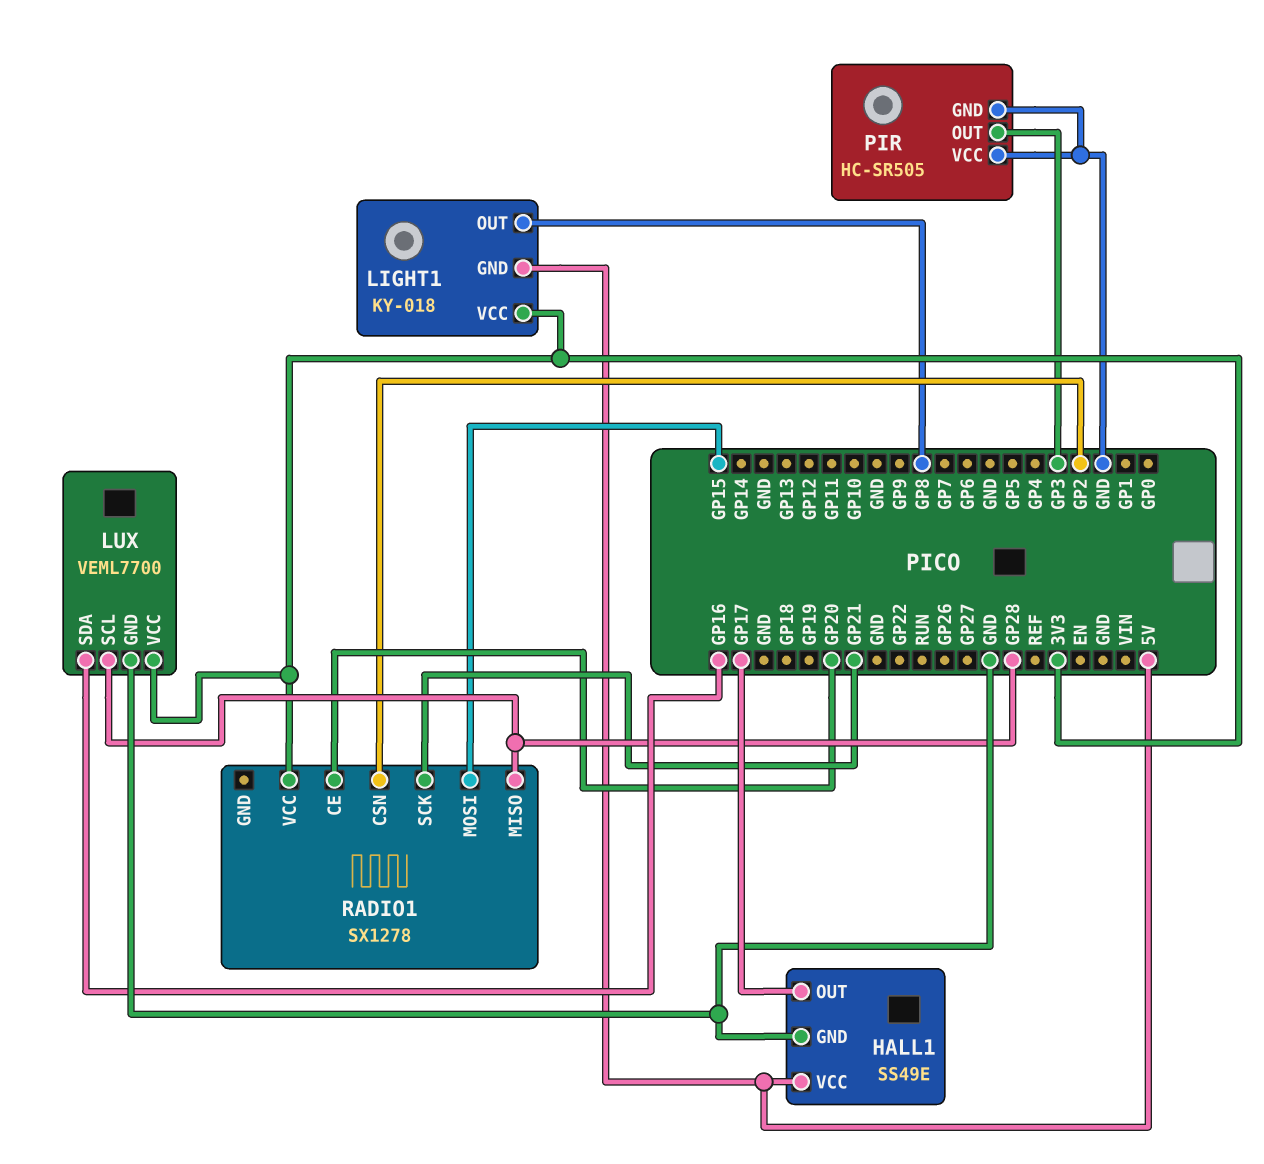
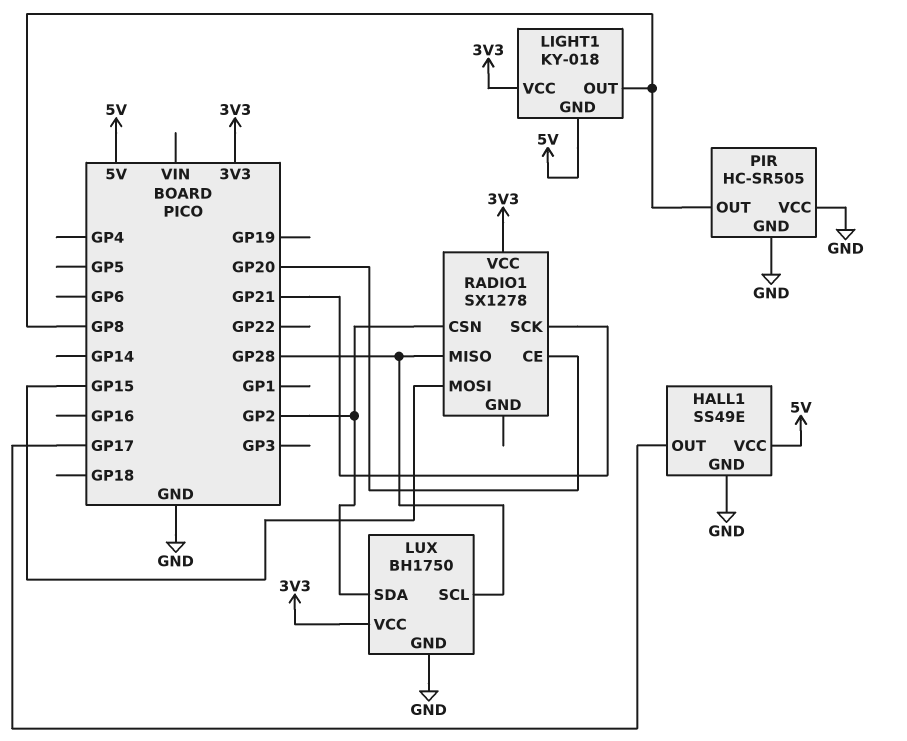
LUX: VEML7700 -> BH1750
LUX pin SDA: GP16 -> GP2
PIR pin OUT: GP3 -> GP8

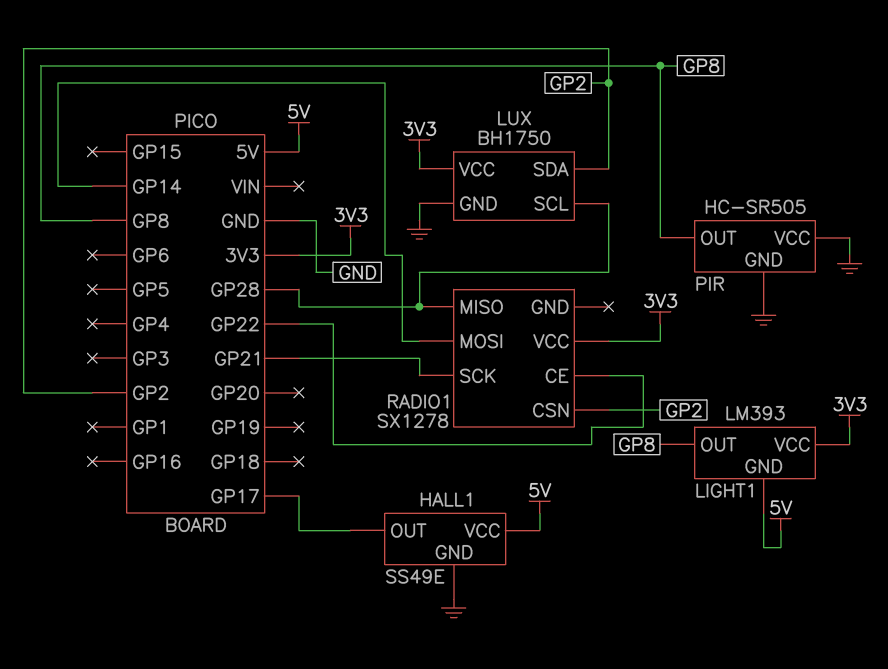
LIGHT1: KY-018 -> LM393
RADIO1 pin CE: GP20 -> GP22
RADIO1 pin MOSI: GP15 -> GP14

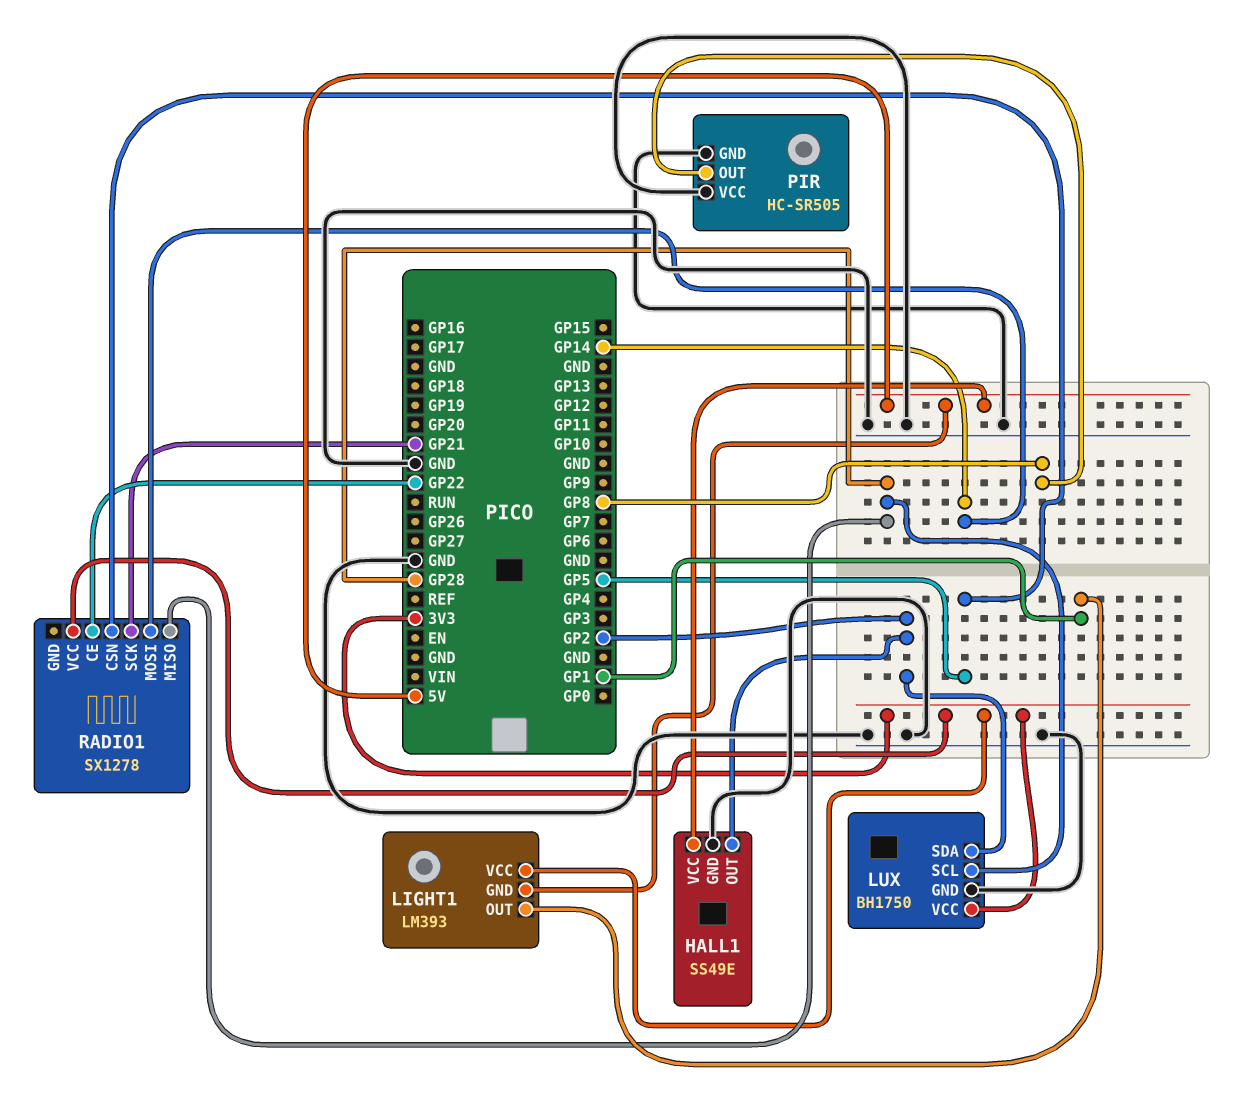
HALL1 pin OUT: GP17 -> GP2
LIGHT1 pin OUT: GP8 -> GP1
RADIO1 pin CSN: GP2 -> GP5

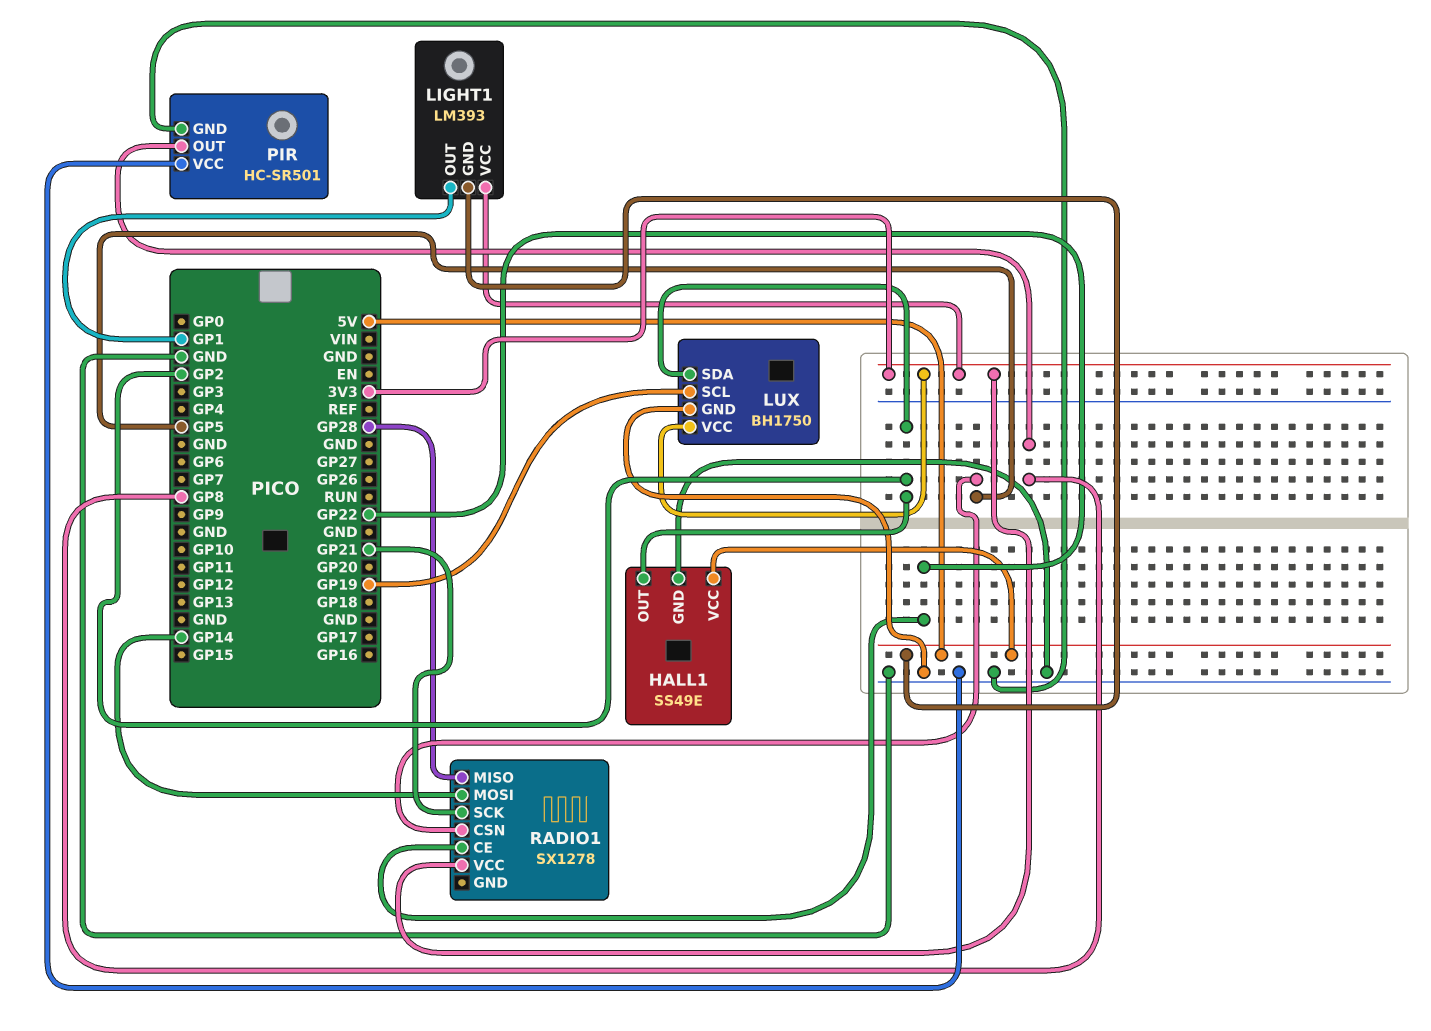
LUX pin SCL: GP28 -> GP19
PIR: HC-SR505 -> HC-SR501

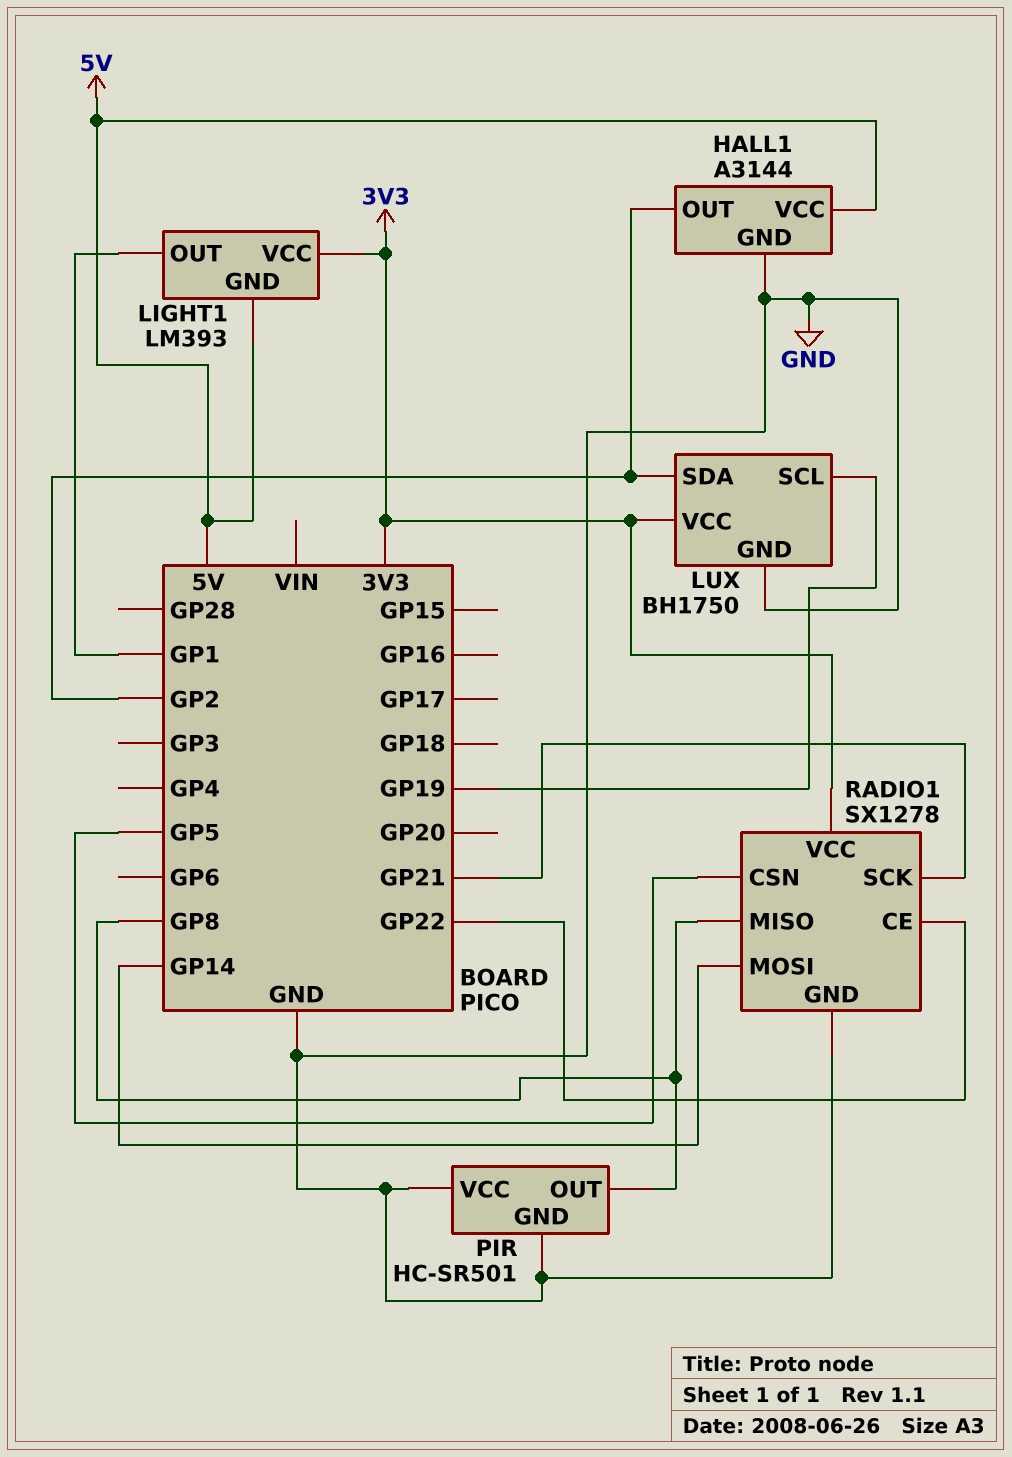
HALL1: SS49E -> A3144
RADIO1 pin GND: none -> GND
RADIO1 pin MISO: GP28 -> GP8

